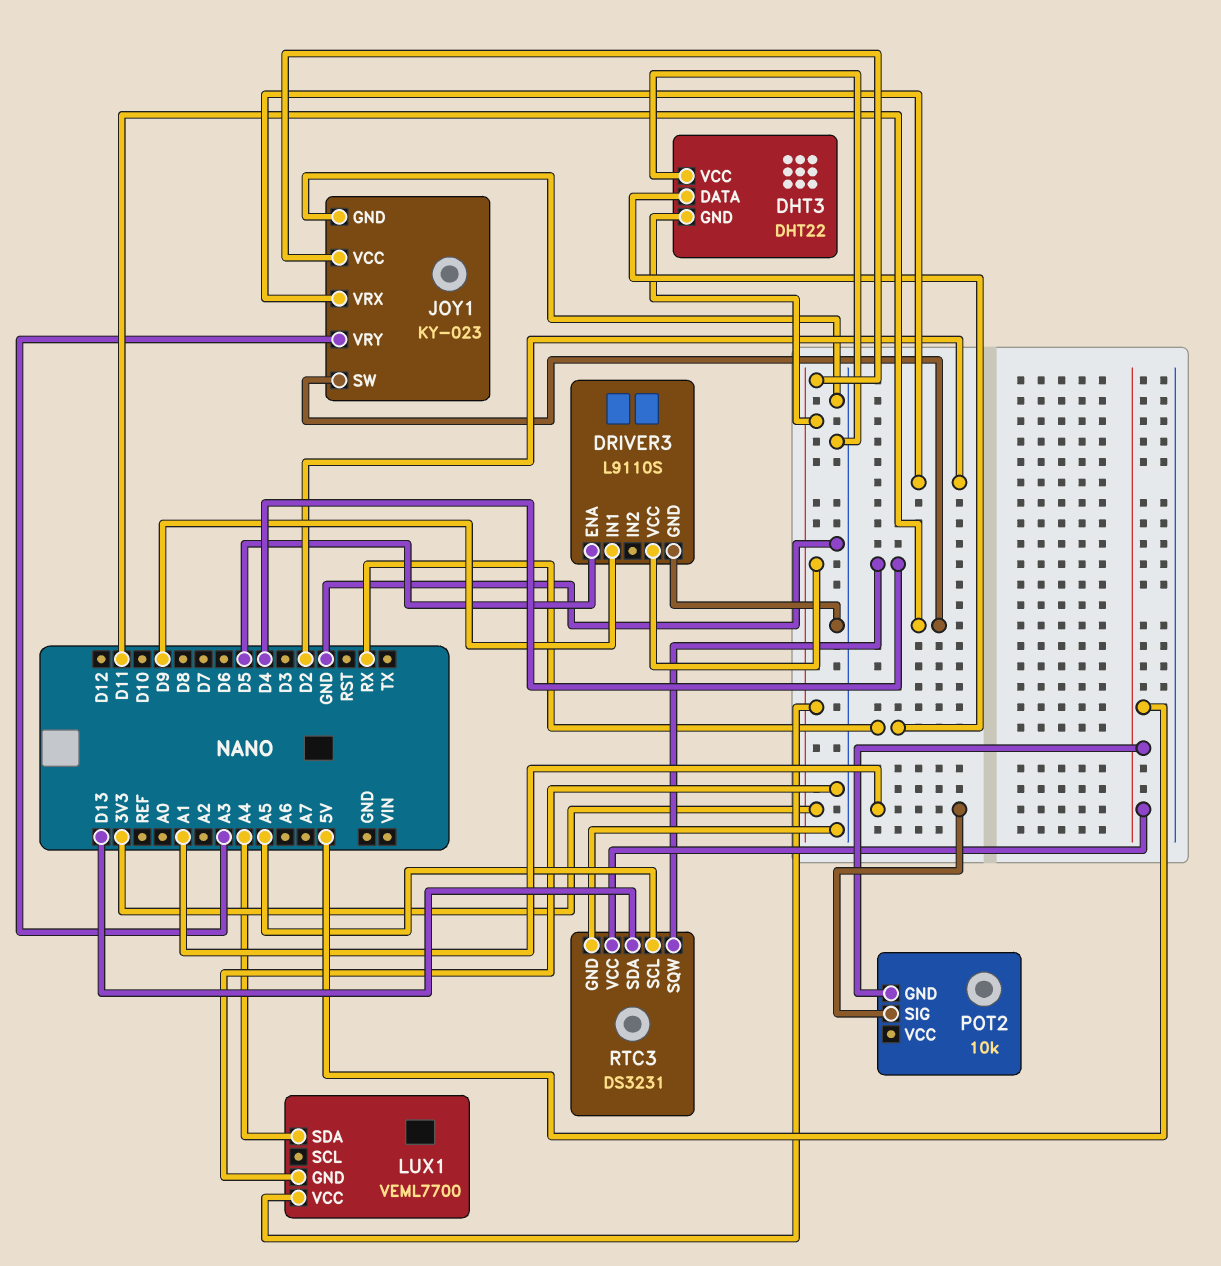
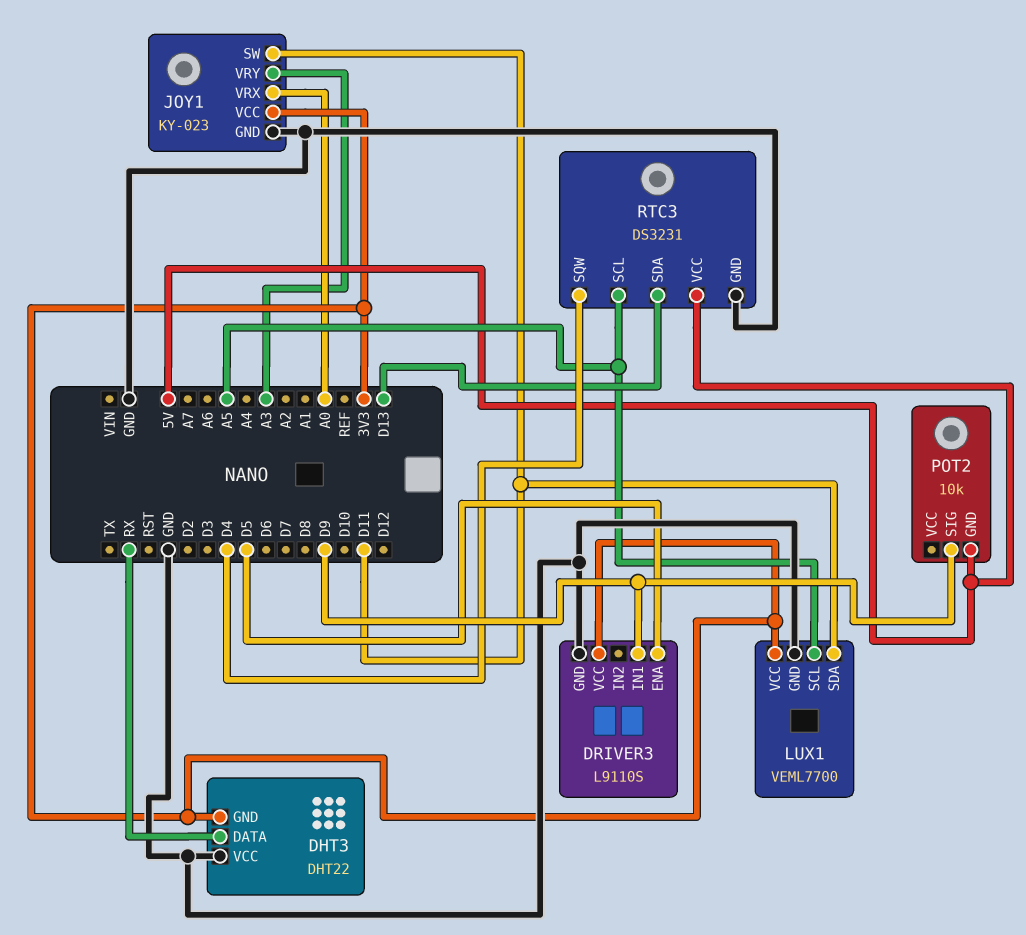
JOY1 pin VRX: D2 -> A0
LUX1 pin SCL: none -> A5
LUX1 pin SDA: A4 -> D11
POT2 pin SIG: A1 -> D9

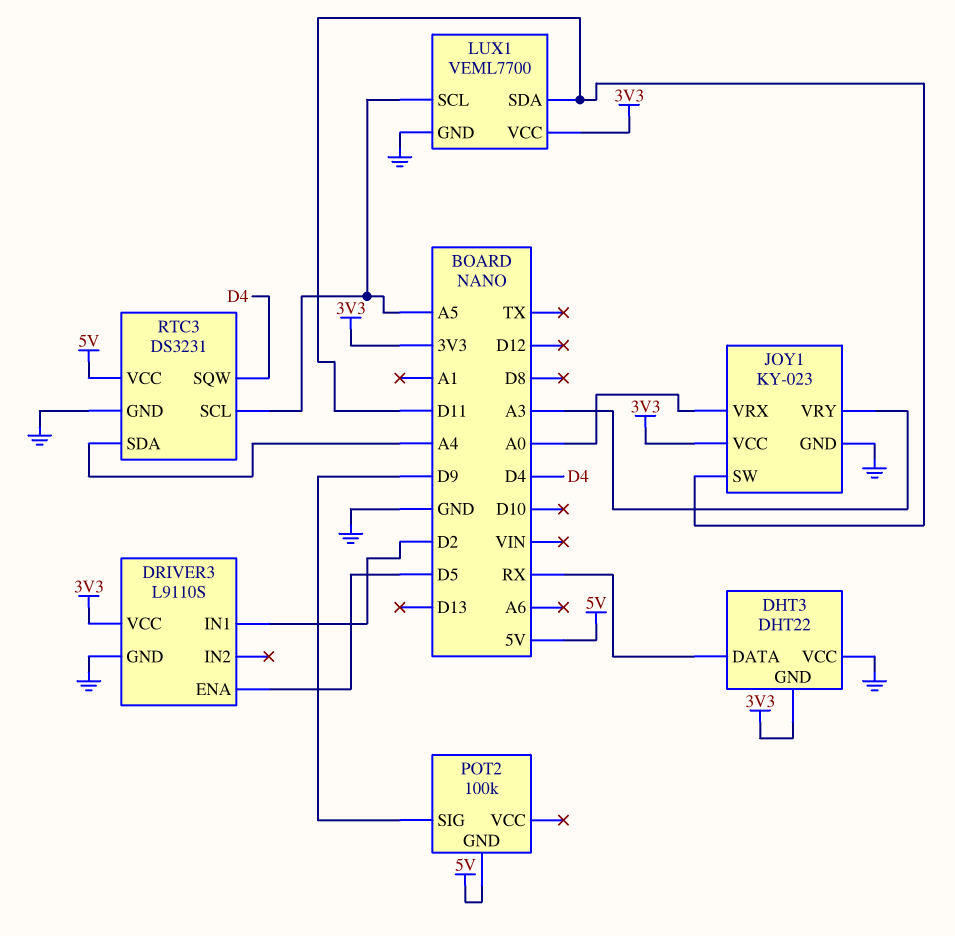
DRIVER3 pin IN1: D9 -> D2
POT2: 10k -> 100k
RTC3 pin SDA: D13 -> A4

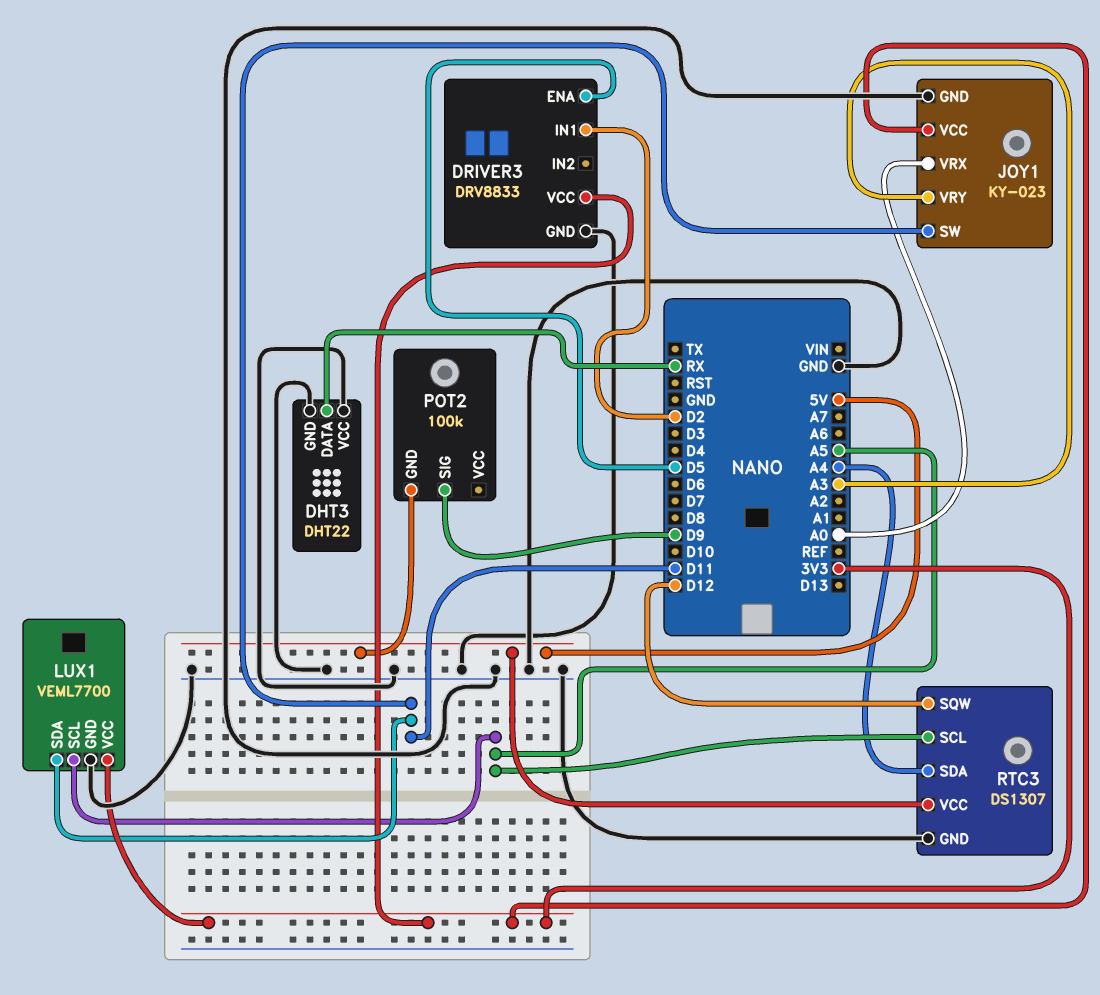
DHT3 pin GND: 3V3 -> GND
DRIVER3: L9110S -> DRV8833
RTC3: DS3231 -> DS1307
RTC3 pin SQW: D4 -> D12

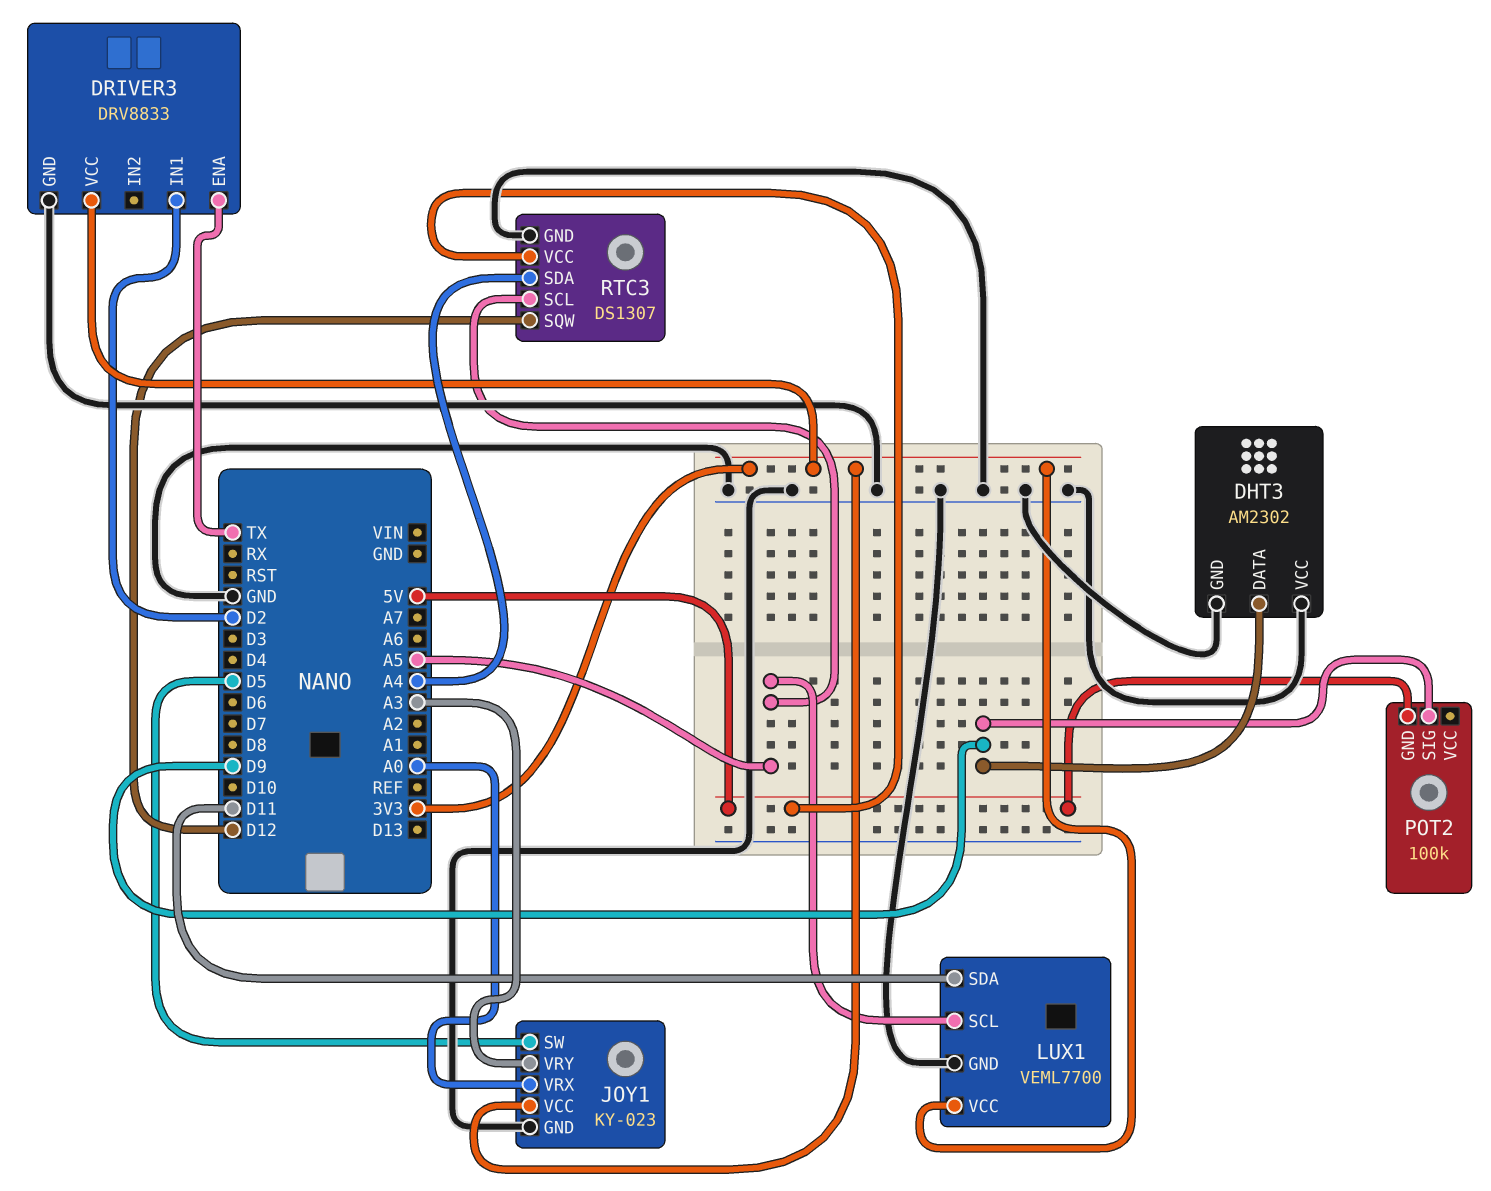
DHT3: DHT22 -> AM2302
DHT3 pin DATA: RX -> D9
DRIVER3 pin ENA: D5 -> TX
JOY1 pin SW: D11 -> D5

